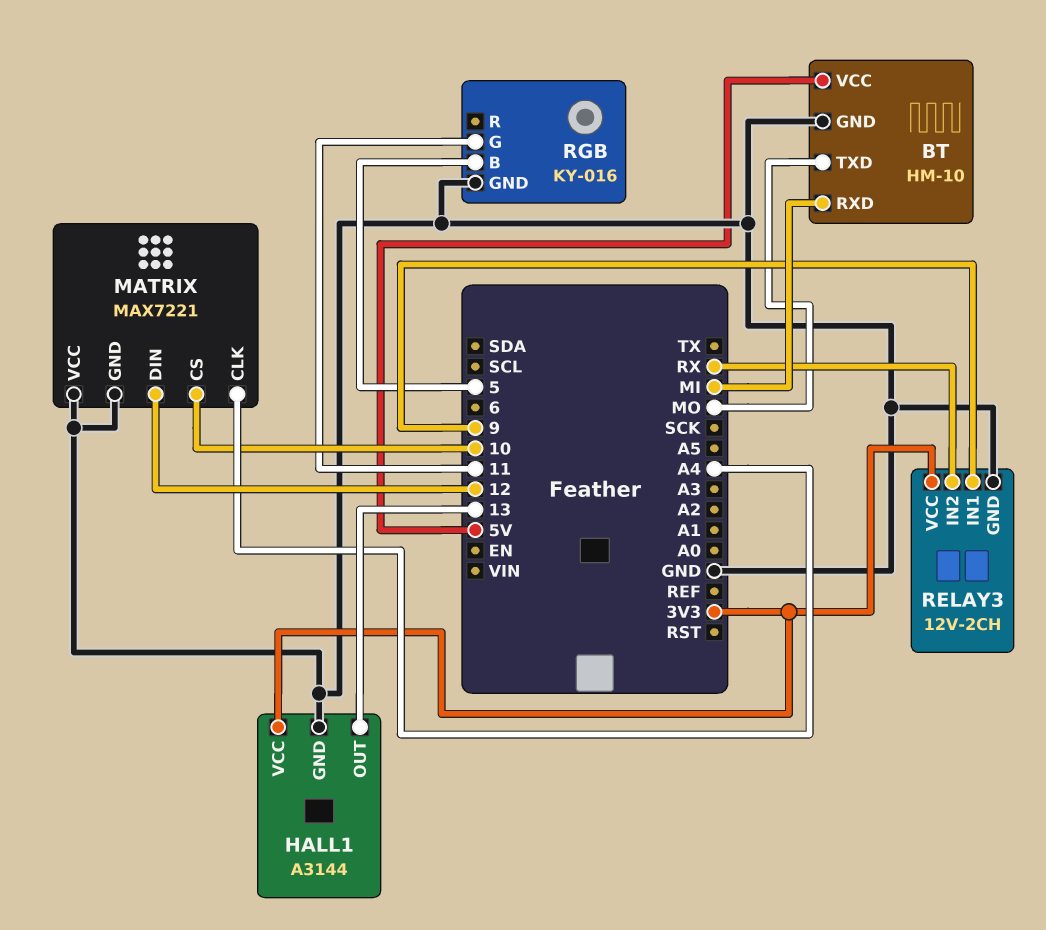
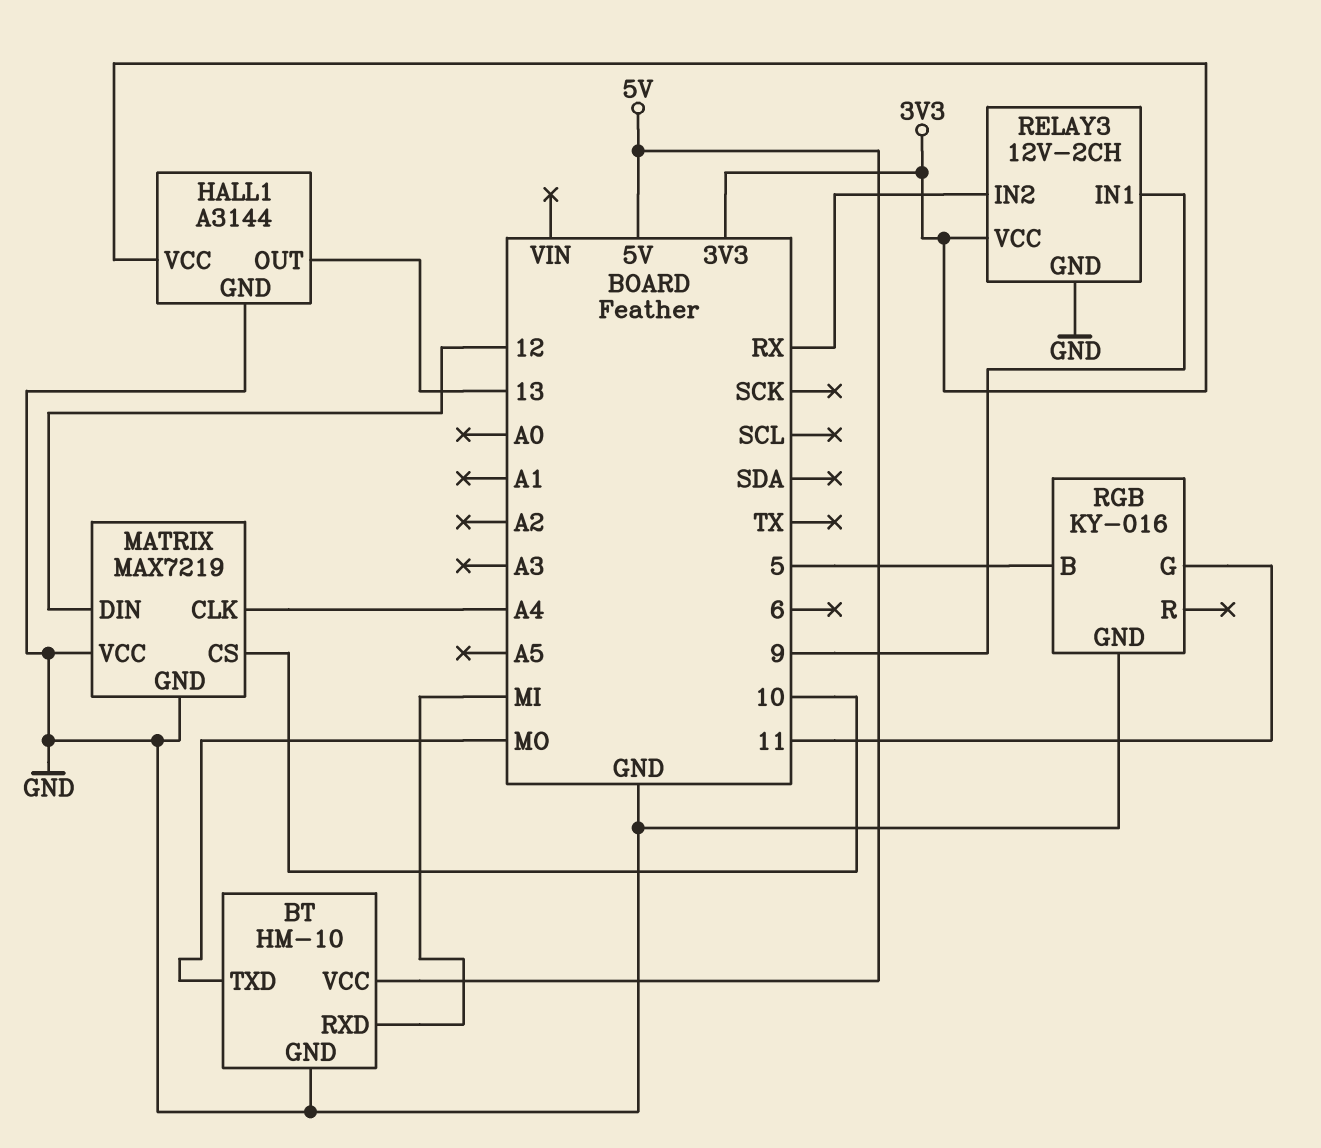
MATRIX: MAX7221 -> MAX7219

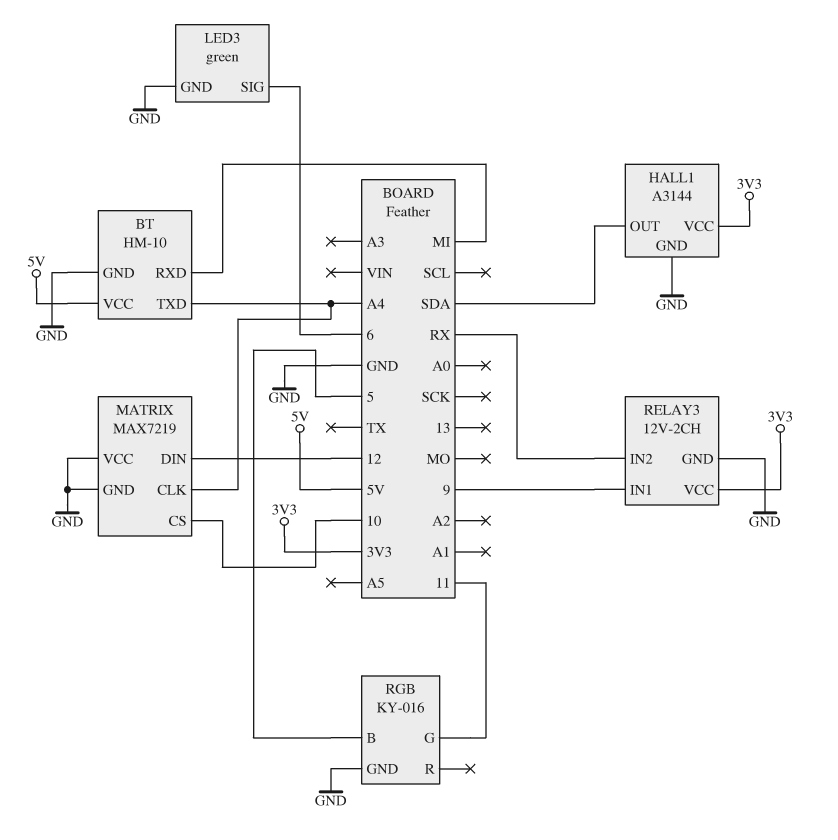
BT pin TXD: MO -> A4
HALL1 pin OUT: 13 -> SDA
LED3: none -> green
LED3 pin GND: none -> GND
LED3 pin SIG: none -> 6

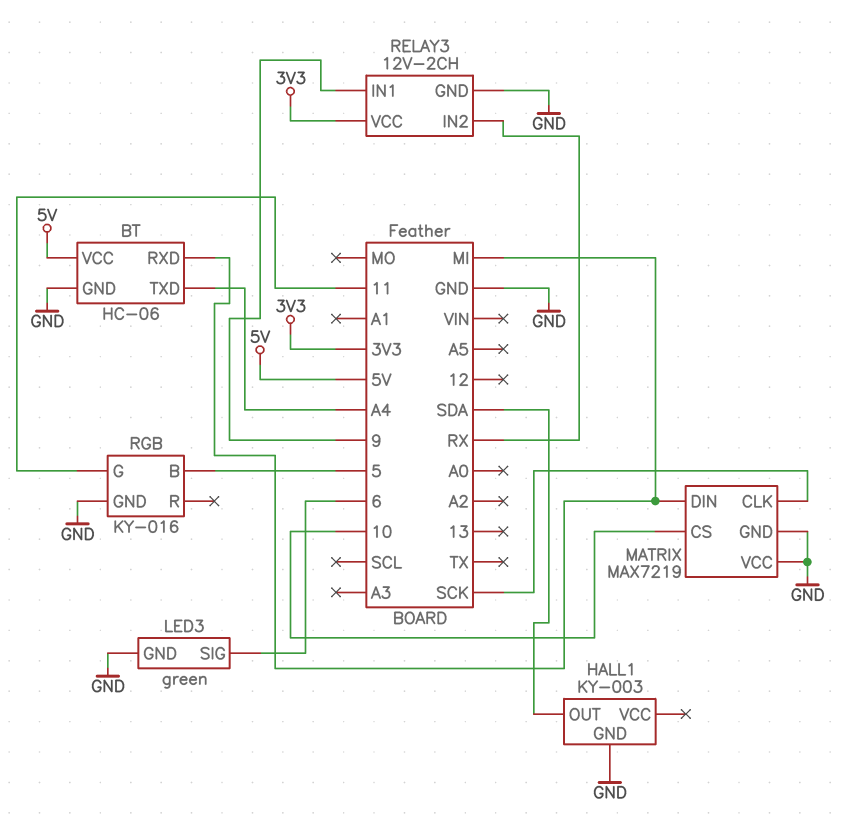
BT: HM-10 -> HC-06
HALL1: A3144 -> KY-003
HALL1 pin VCC: 3V3 -> none
MATRIX pin CLK: A4 -> SCK
MATRIX pin DIN: 12 -> MI

